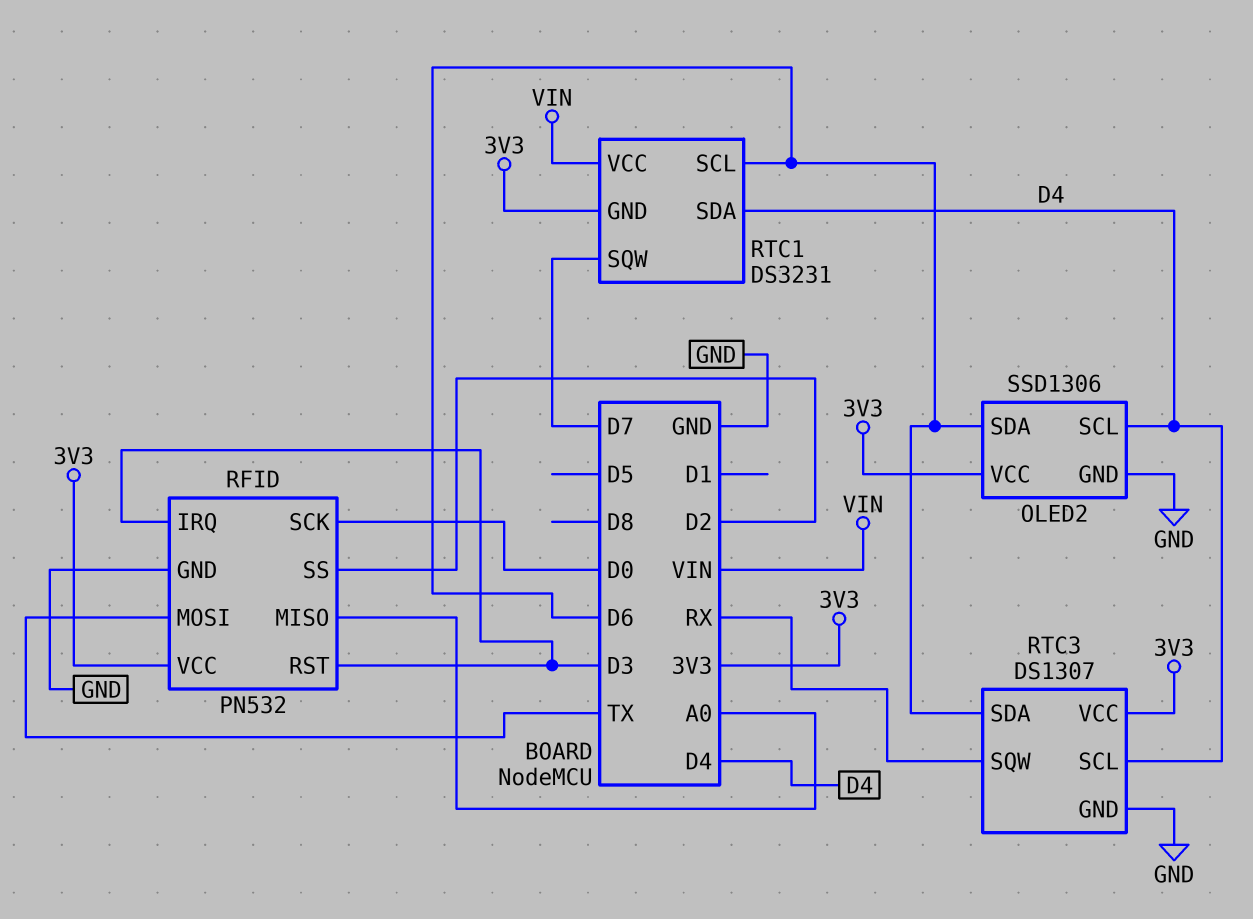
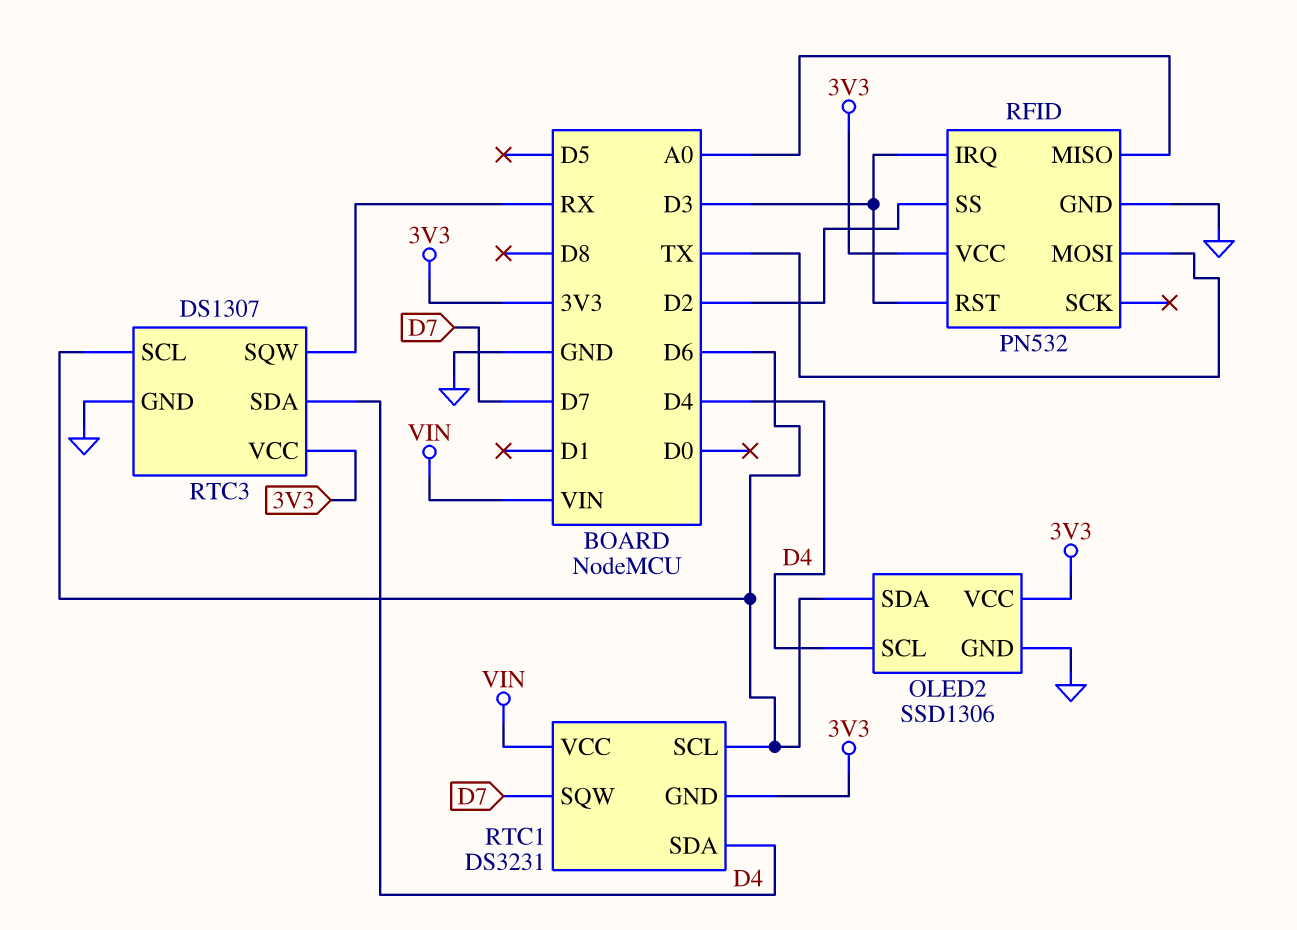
RFID pin SCK: D0 -> none
RTC3 pin SCL: D4 -> D6
RTC3 pin SDA: D6 -> D4

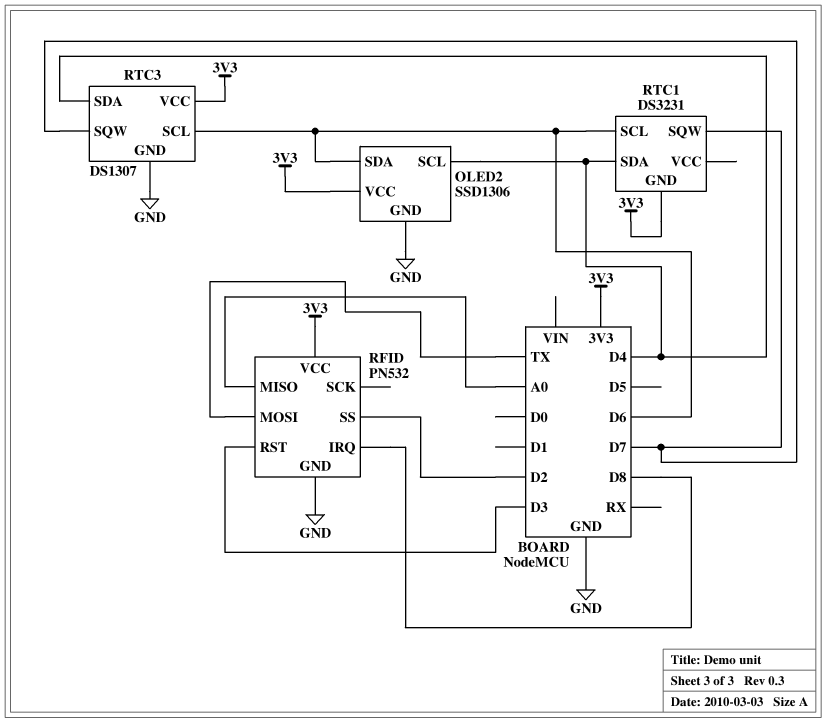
RFID pin IRQ: D3 -> D8
RTC1 pin VCC: VIN -> none
RTC3 pin SQW: RX -> D7

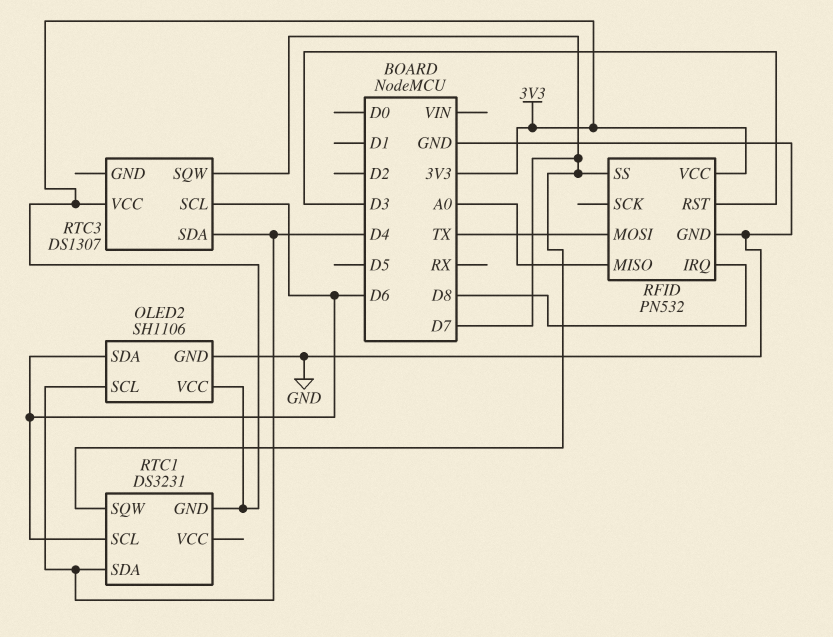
OLED2: SSD1306 -> SH1106
RFID pin SS: D2 -> D7
RTC3 pin GND: GND -> none

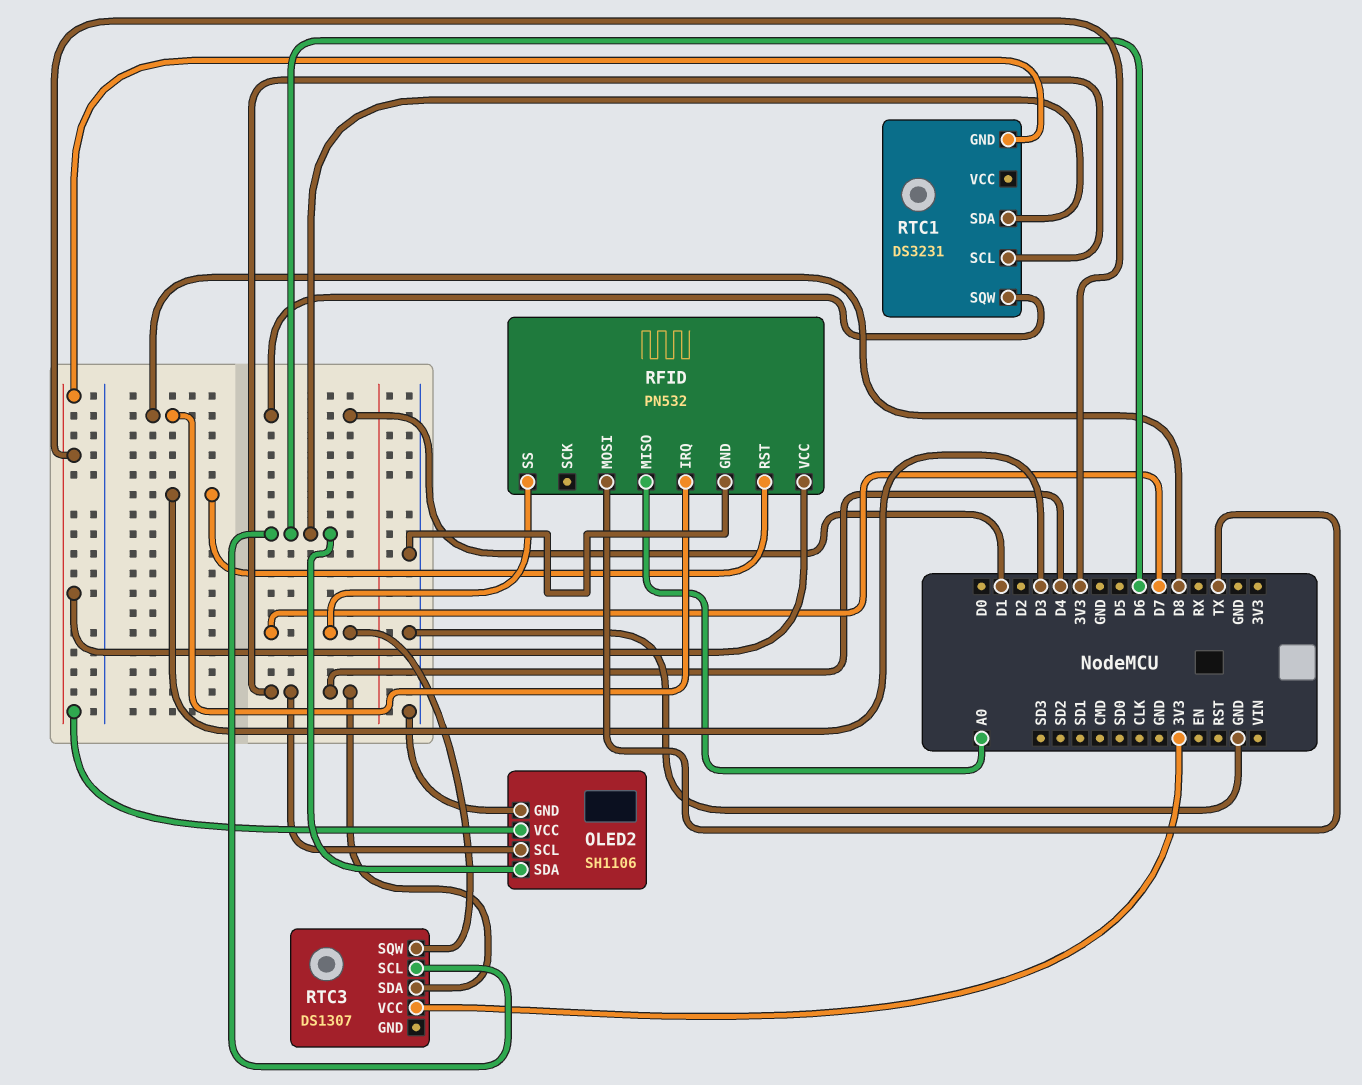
RTC1 pin SCL: D6 -> D4
RTC1 pin SDA: D4 -> D6
RTC1 pin SQW: D7 -> D1

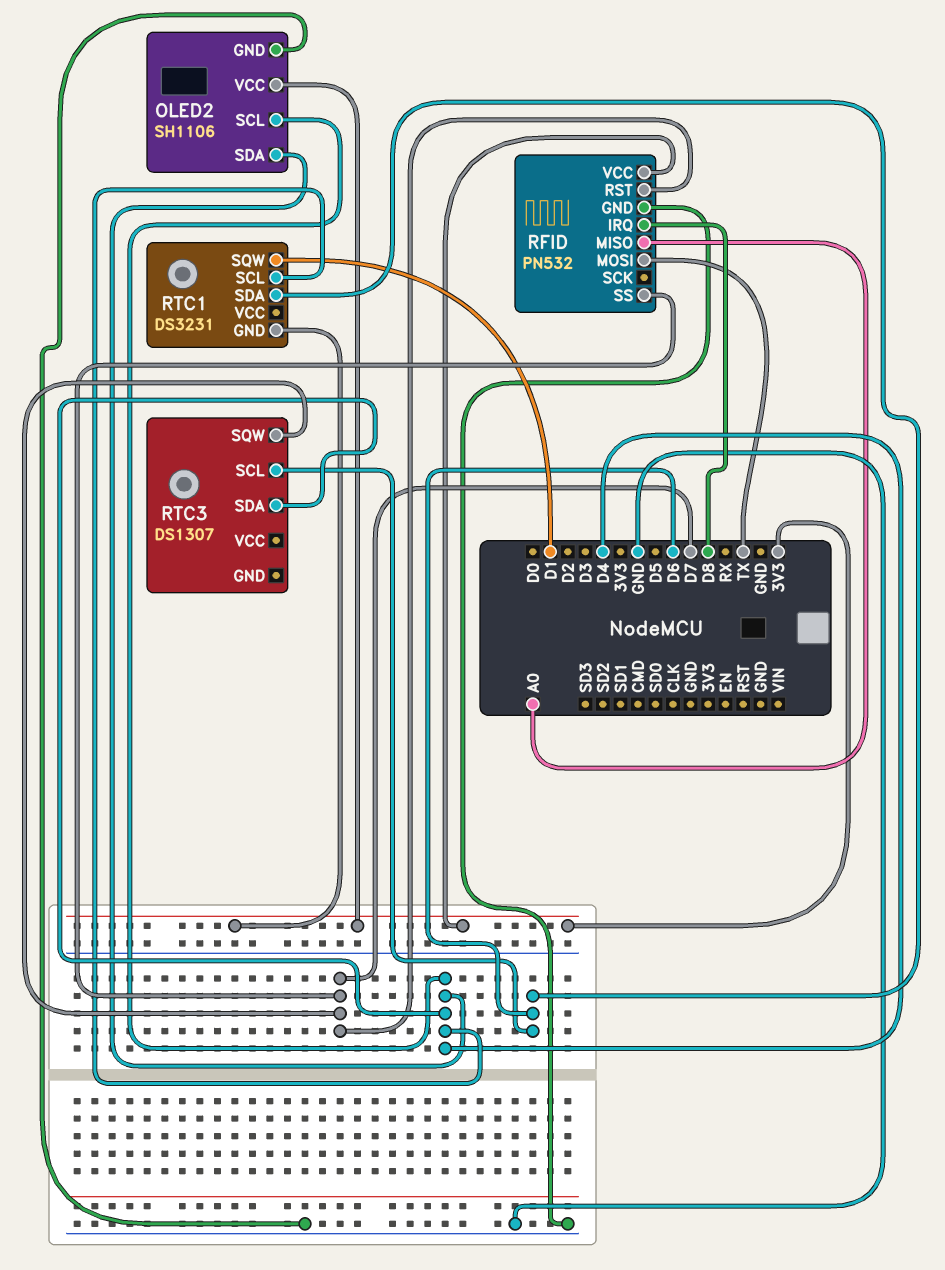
OLED2 pin SDA: D6 -> D4
RFID pin RST: D3 -> D7
RTC3 pin VCC: 3V3 -> none

